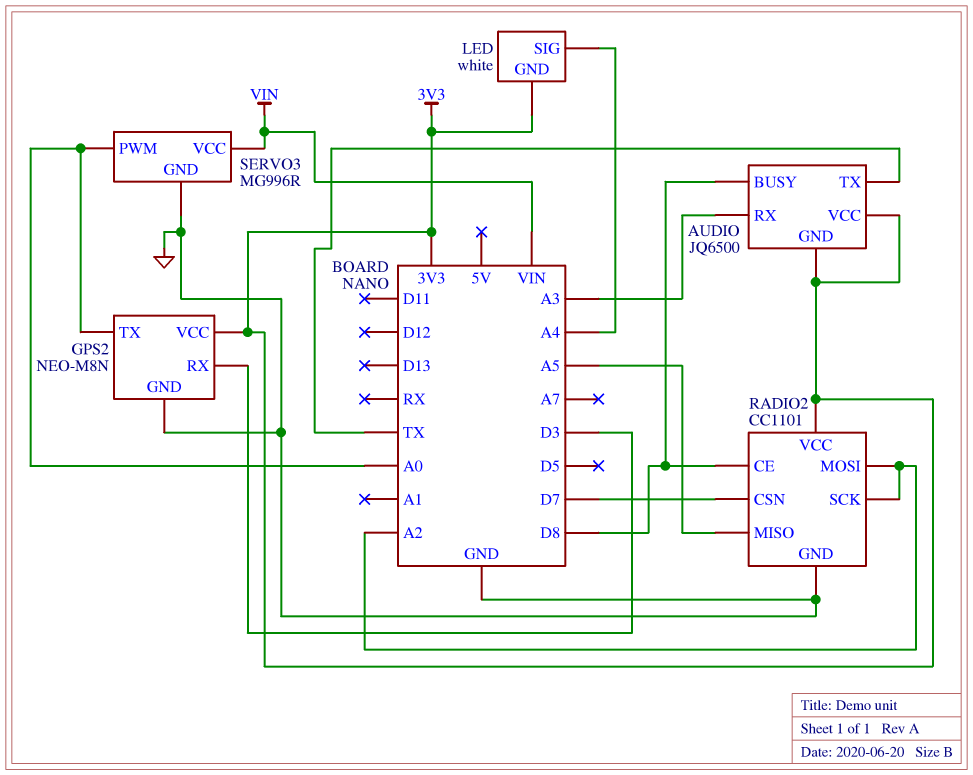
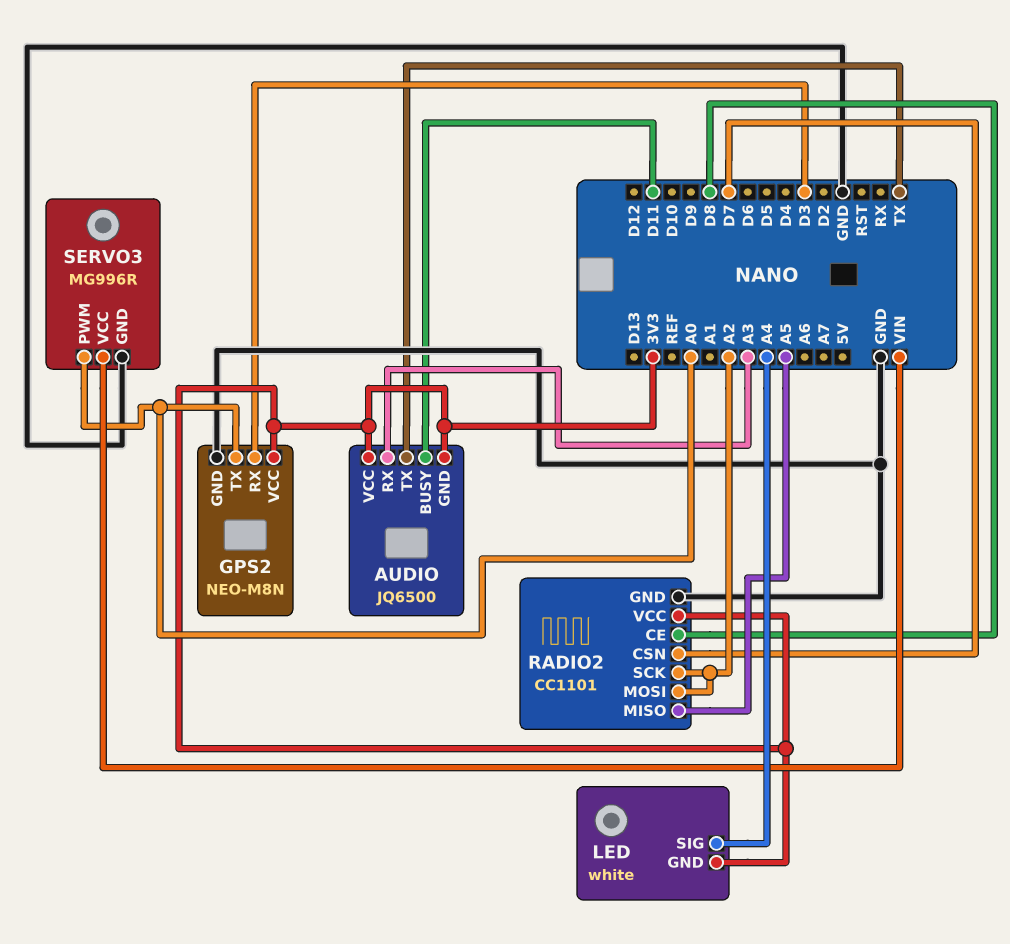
AUDIO pin BUSY: D8 -> D11

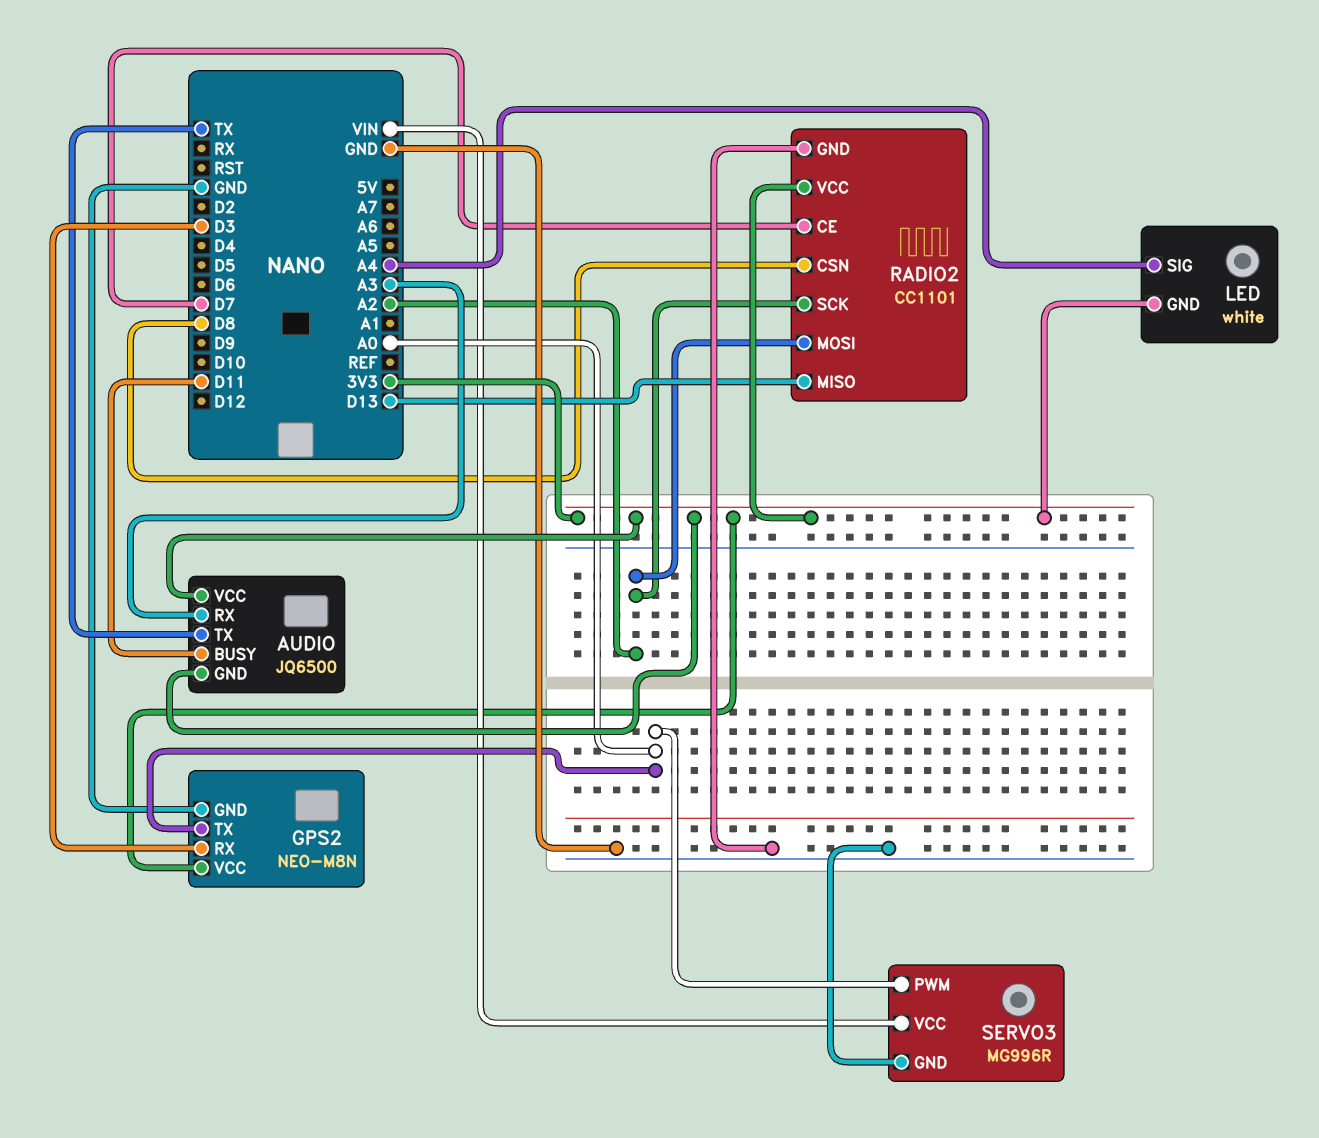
RADIO2 pin CE: D8 -> D7
RADIO2 pin CSN: D7 -> D8
RADIO2 pin MISO: A5 -> D13

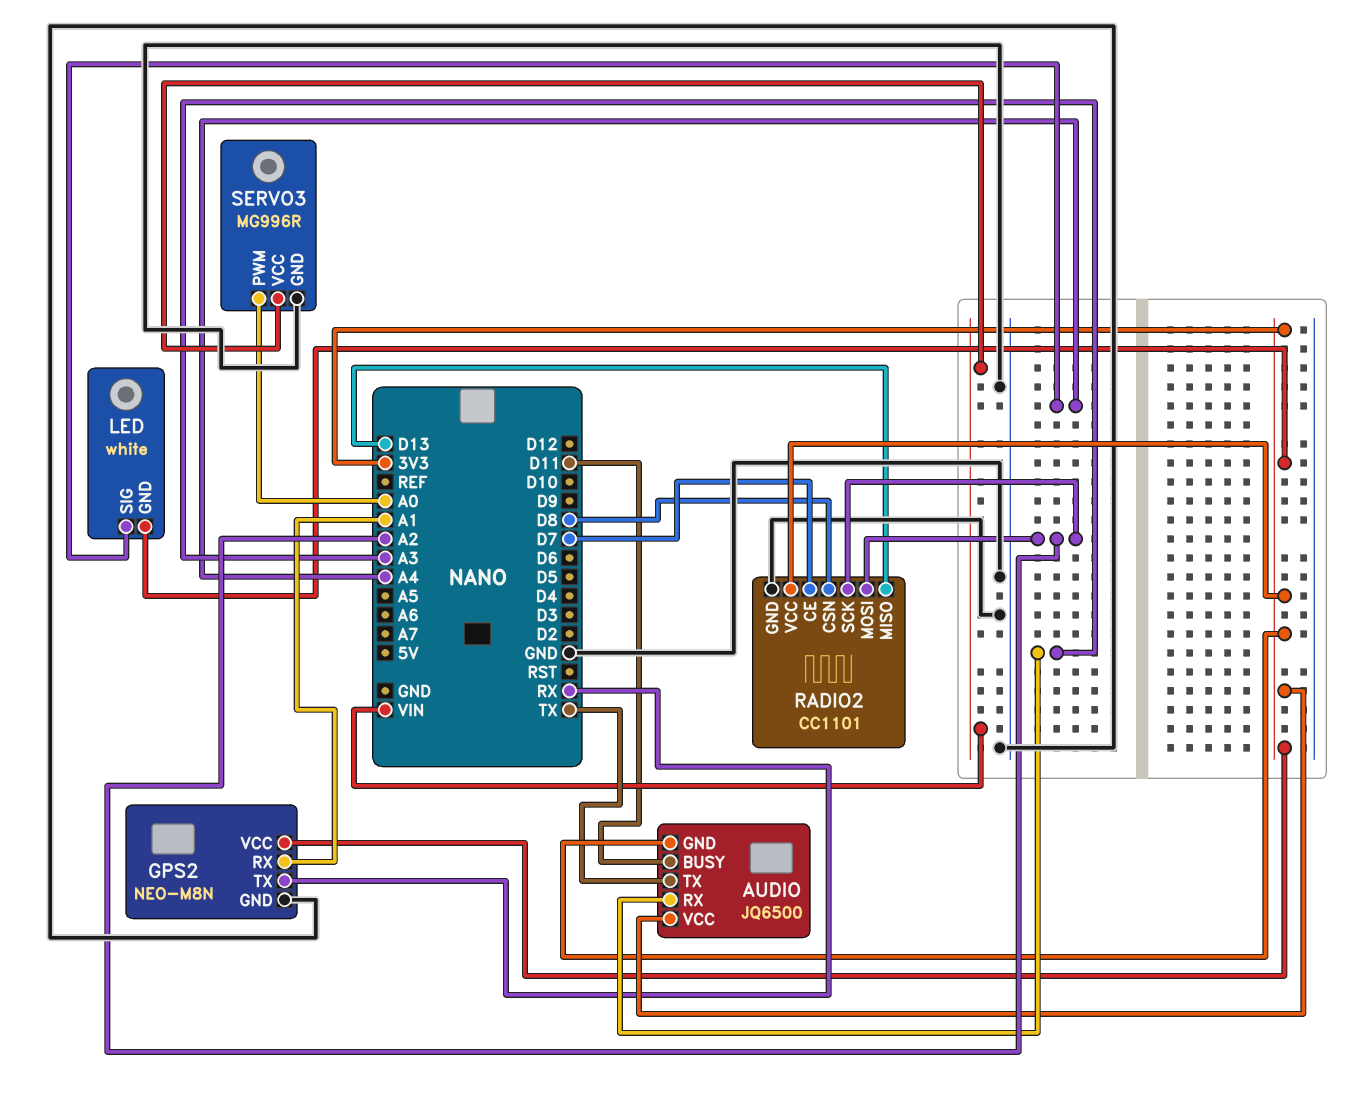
GPS2 pin RX: D3 -> A1
GPS2 pin TX: A0 -> RX

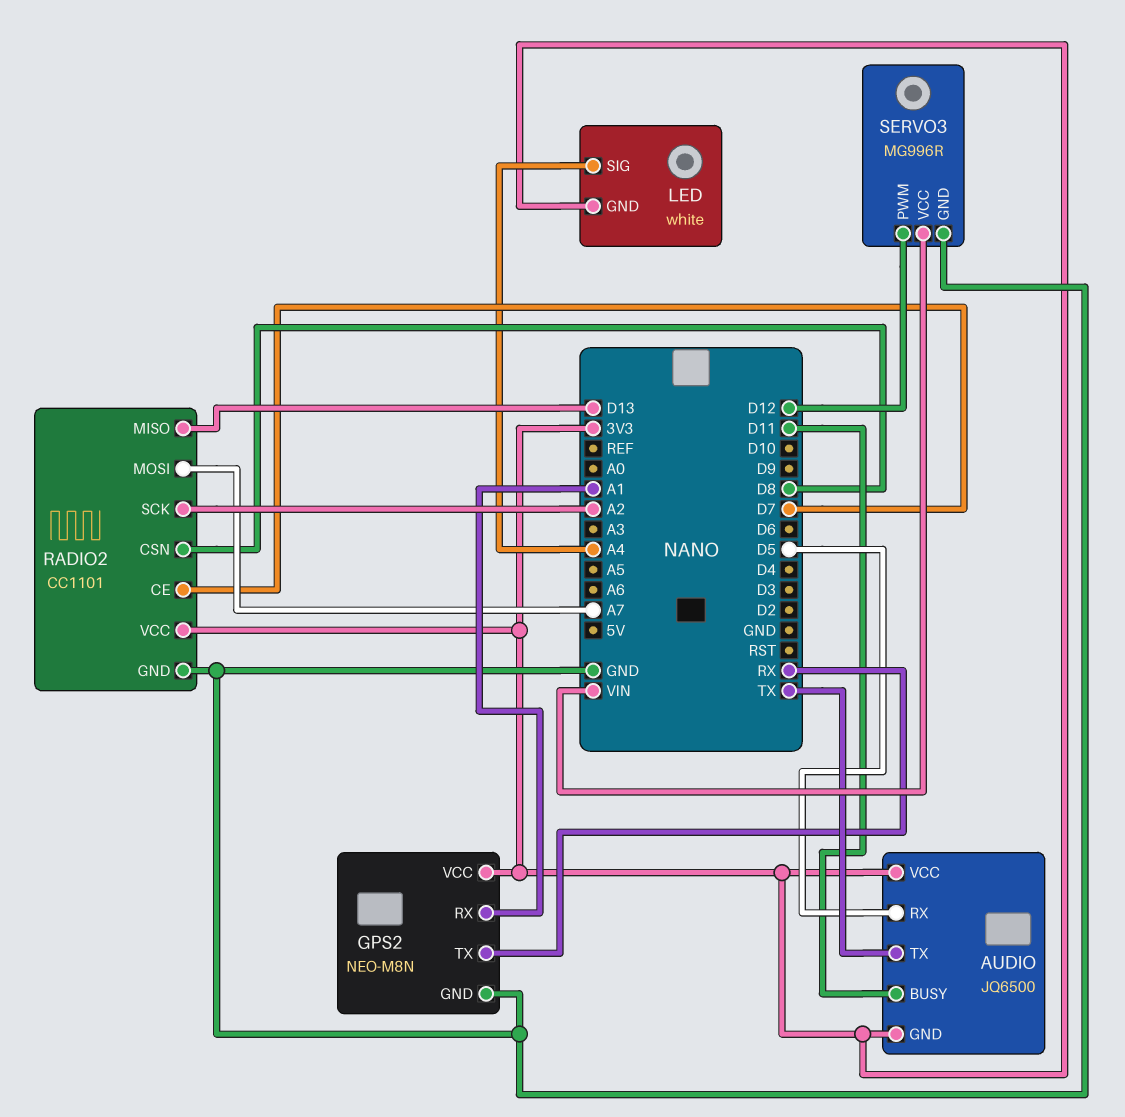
AUDIO pin RX: A3 -> D5
RADIO2 pin MOSI: A2 -> A7
SERVO3 pin PWM: A0 -> D12

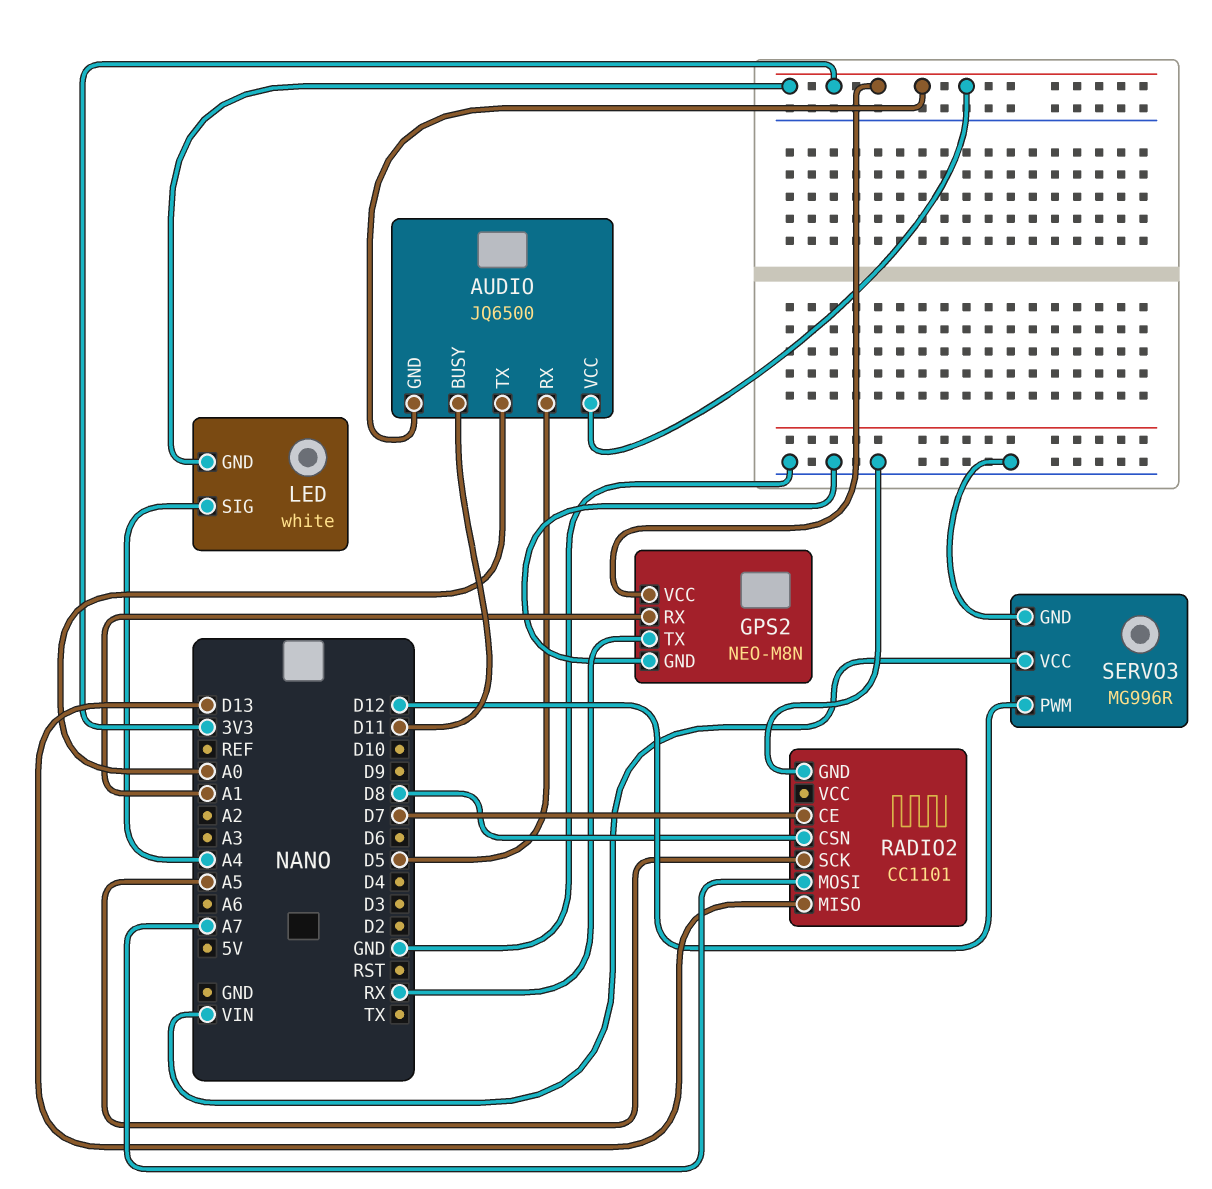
AUDIO pin TX: TX -> A0
RADIO2 pin SCK: A2 -> A5
RADIO2 pin VCC: 3V3 -> none

